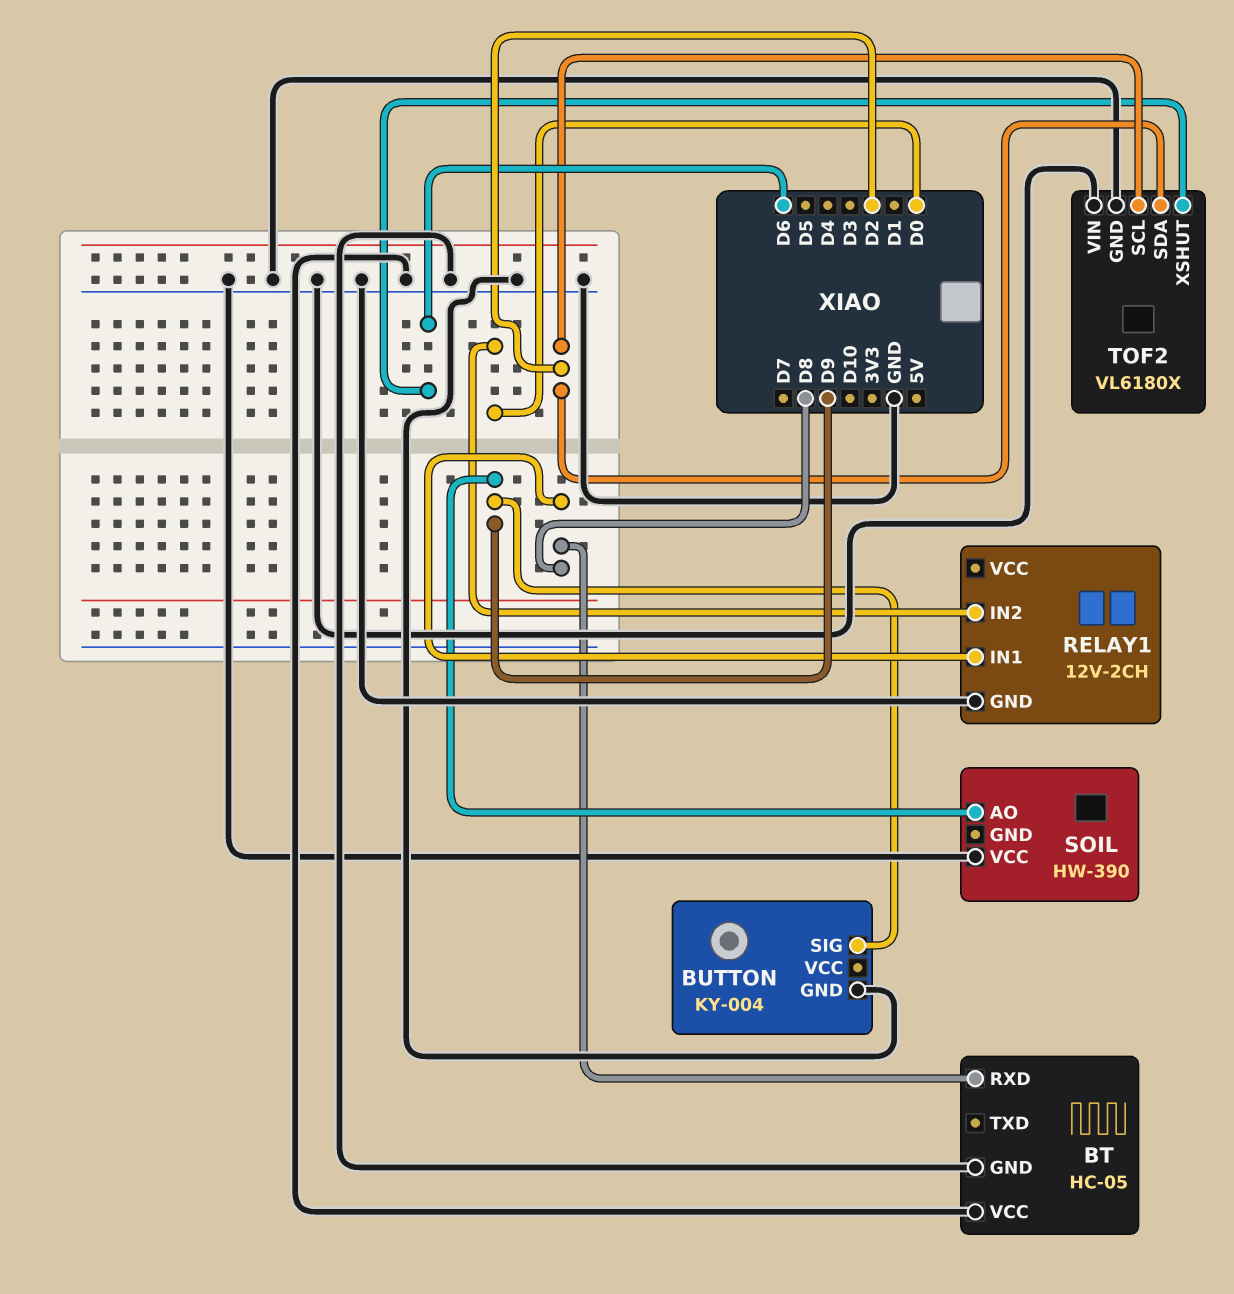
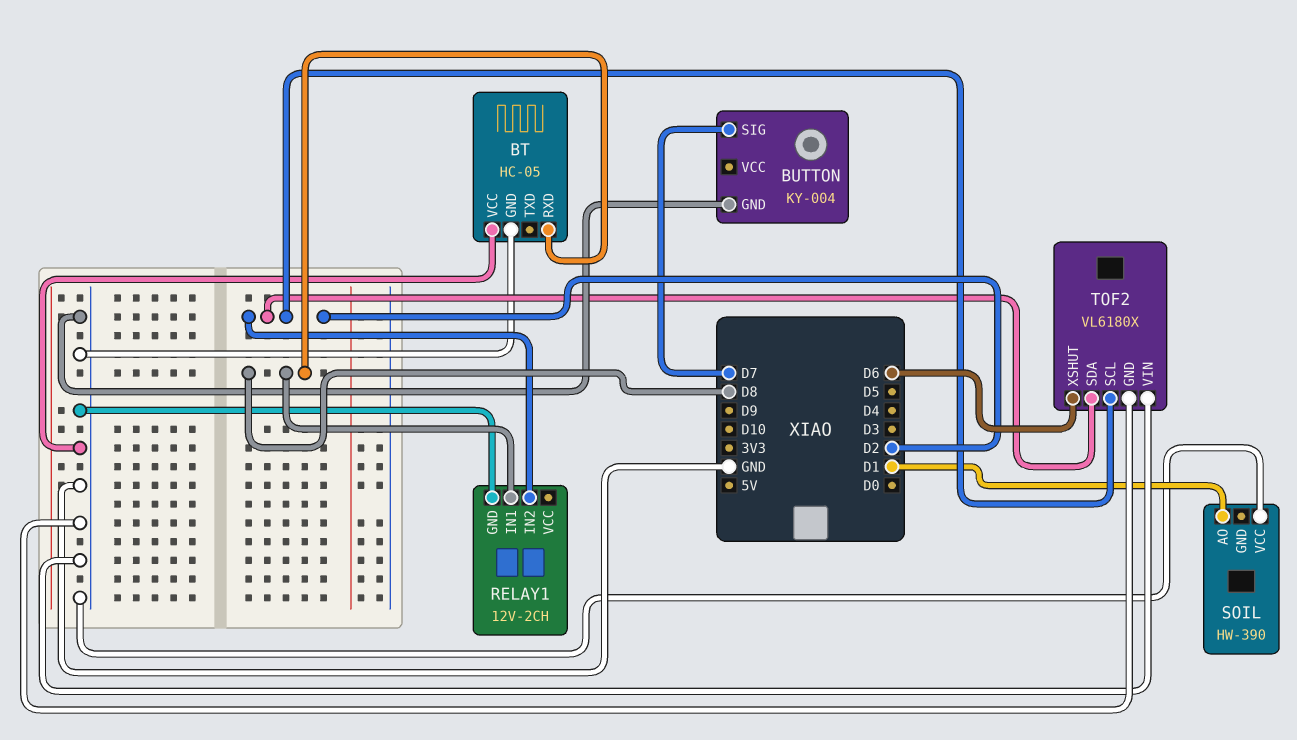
BUTTON pin SIG: D9 -> D7
RELAY1 pin IN2: D0 -> D2
SOIL pin AO: D9 -> D1

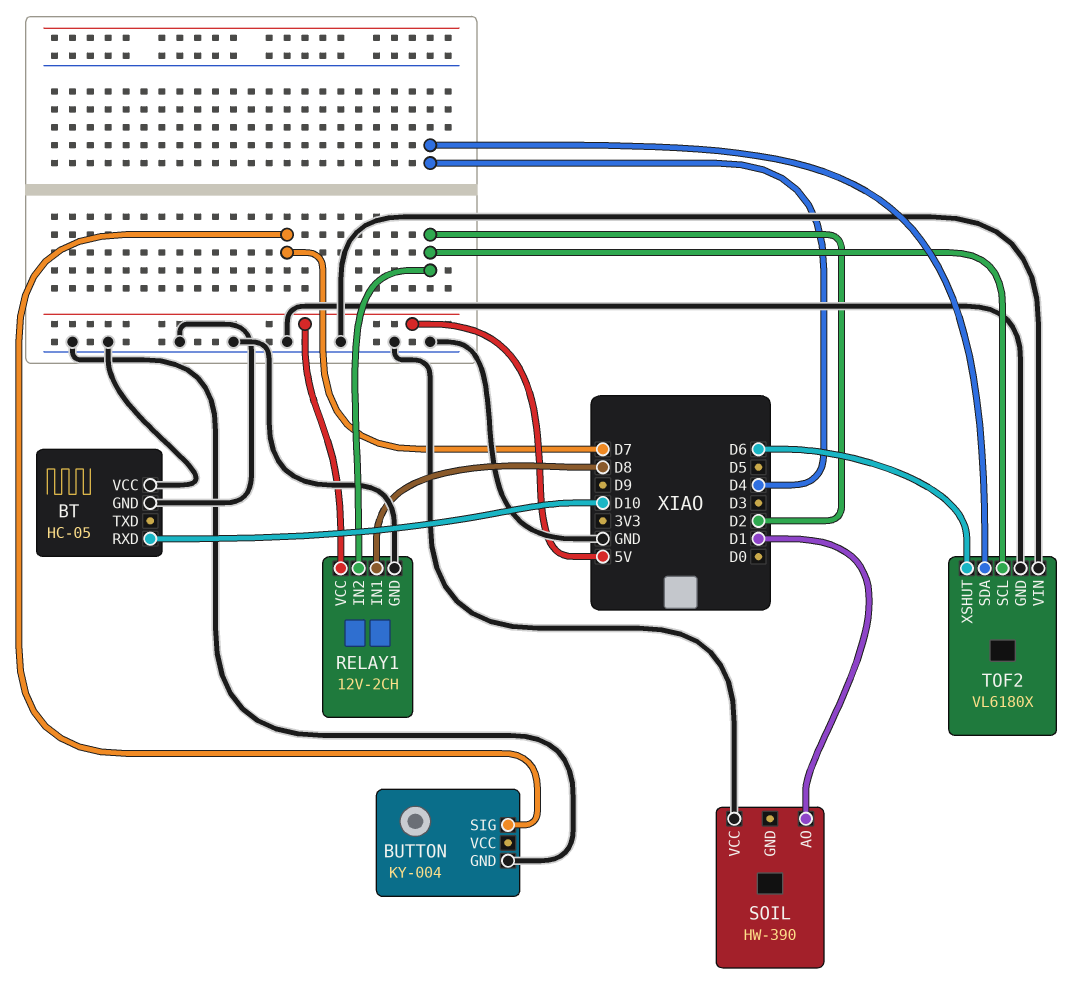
BT pin RXD: D8 -> D10
RELAY1 pin VCC: none -> 5V
TOF2 pin SDA: D2 -> D4

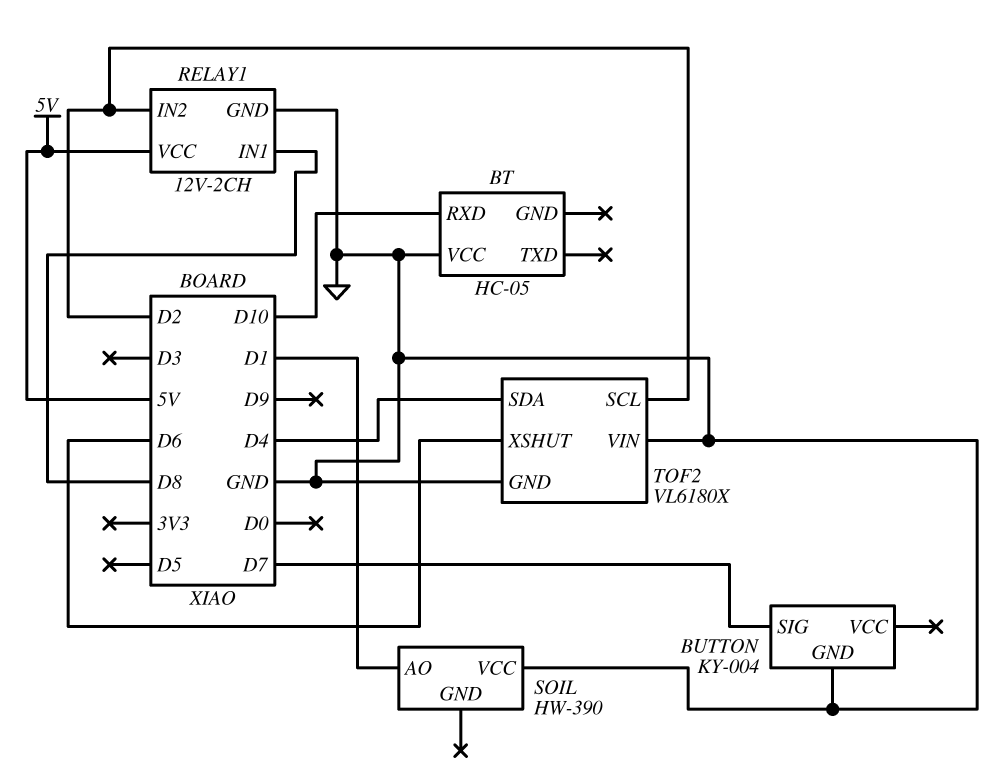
BT pin GND: GND -> none

